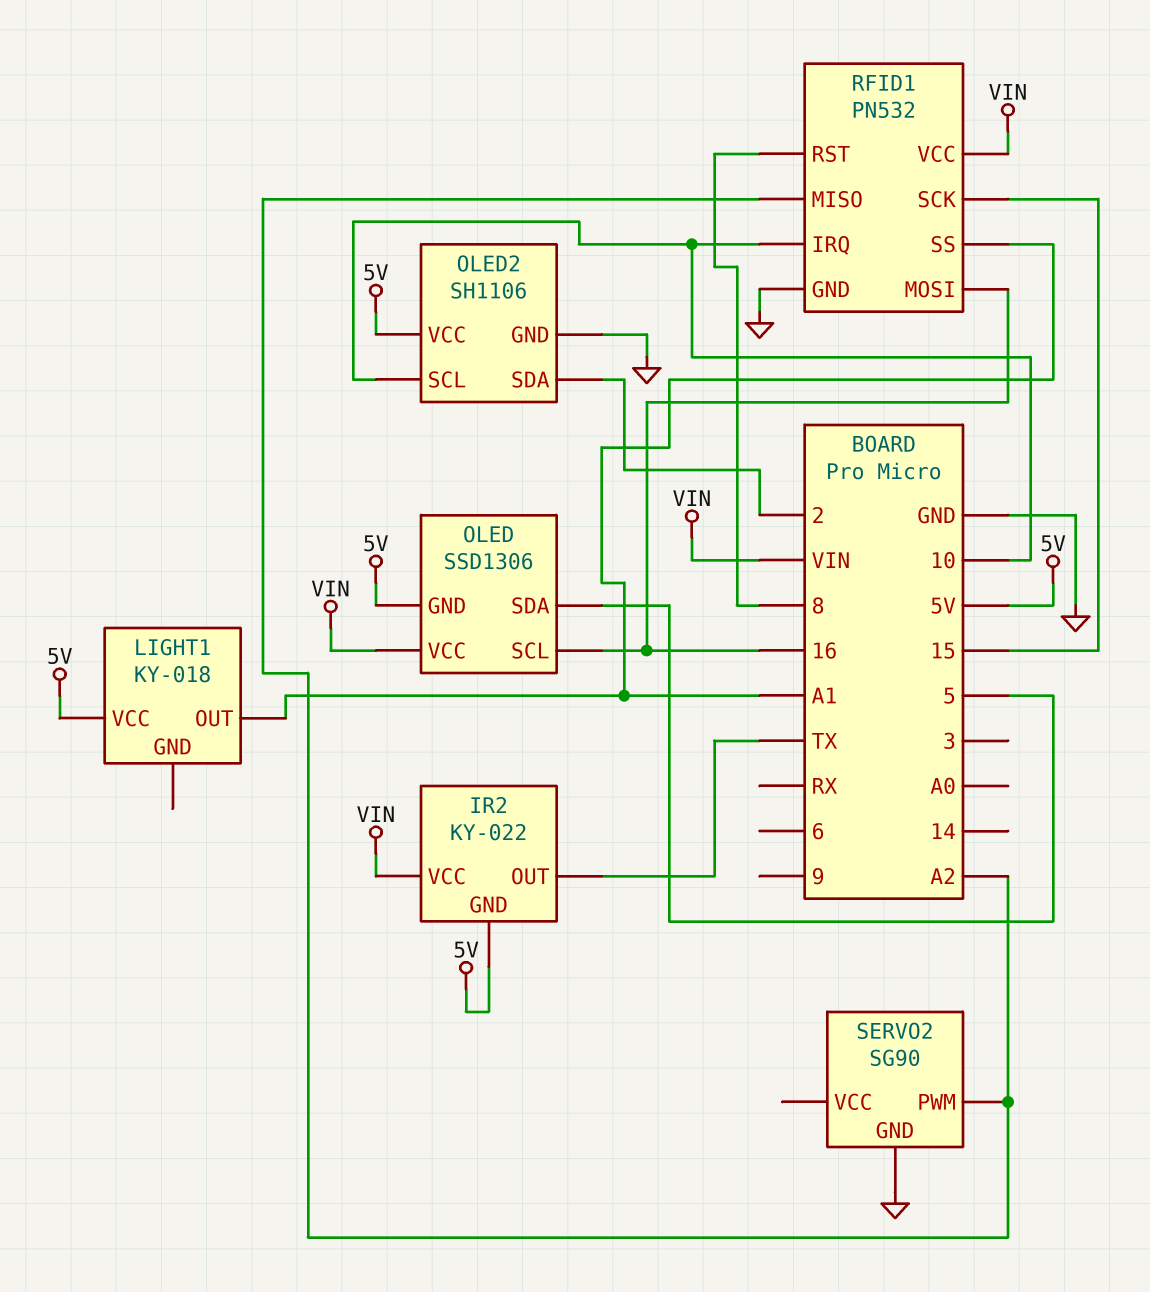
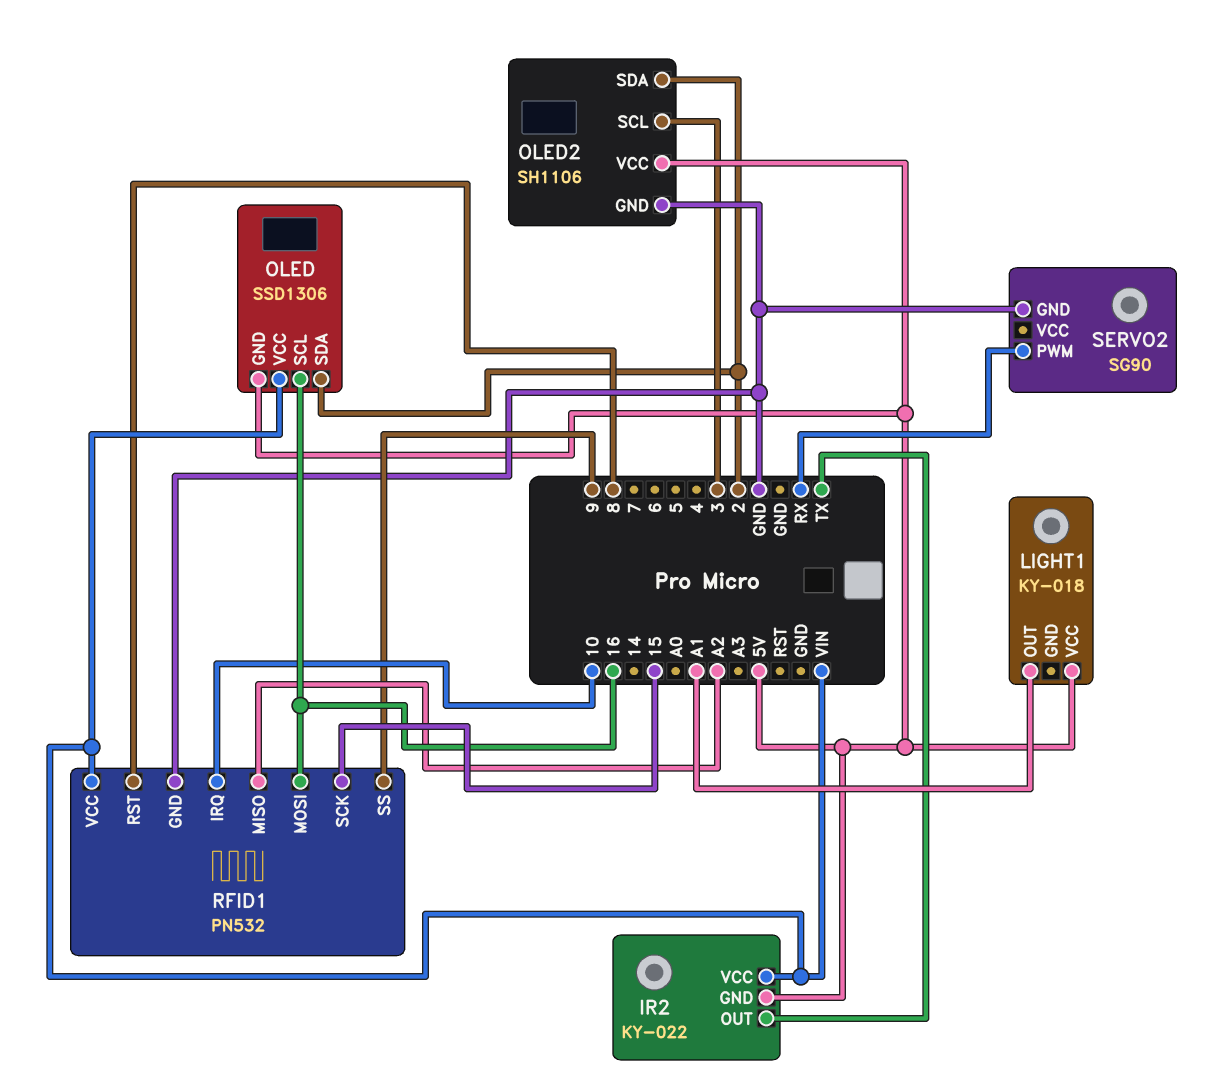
OLED pin SDA: 5 -> 2
OLED2 pin SCL: 10 -> 3
RFID1 pin SS: A1 -> 9
SERVO2 pin PWM: A2 -> RX

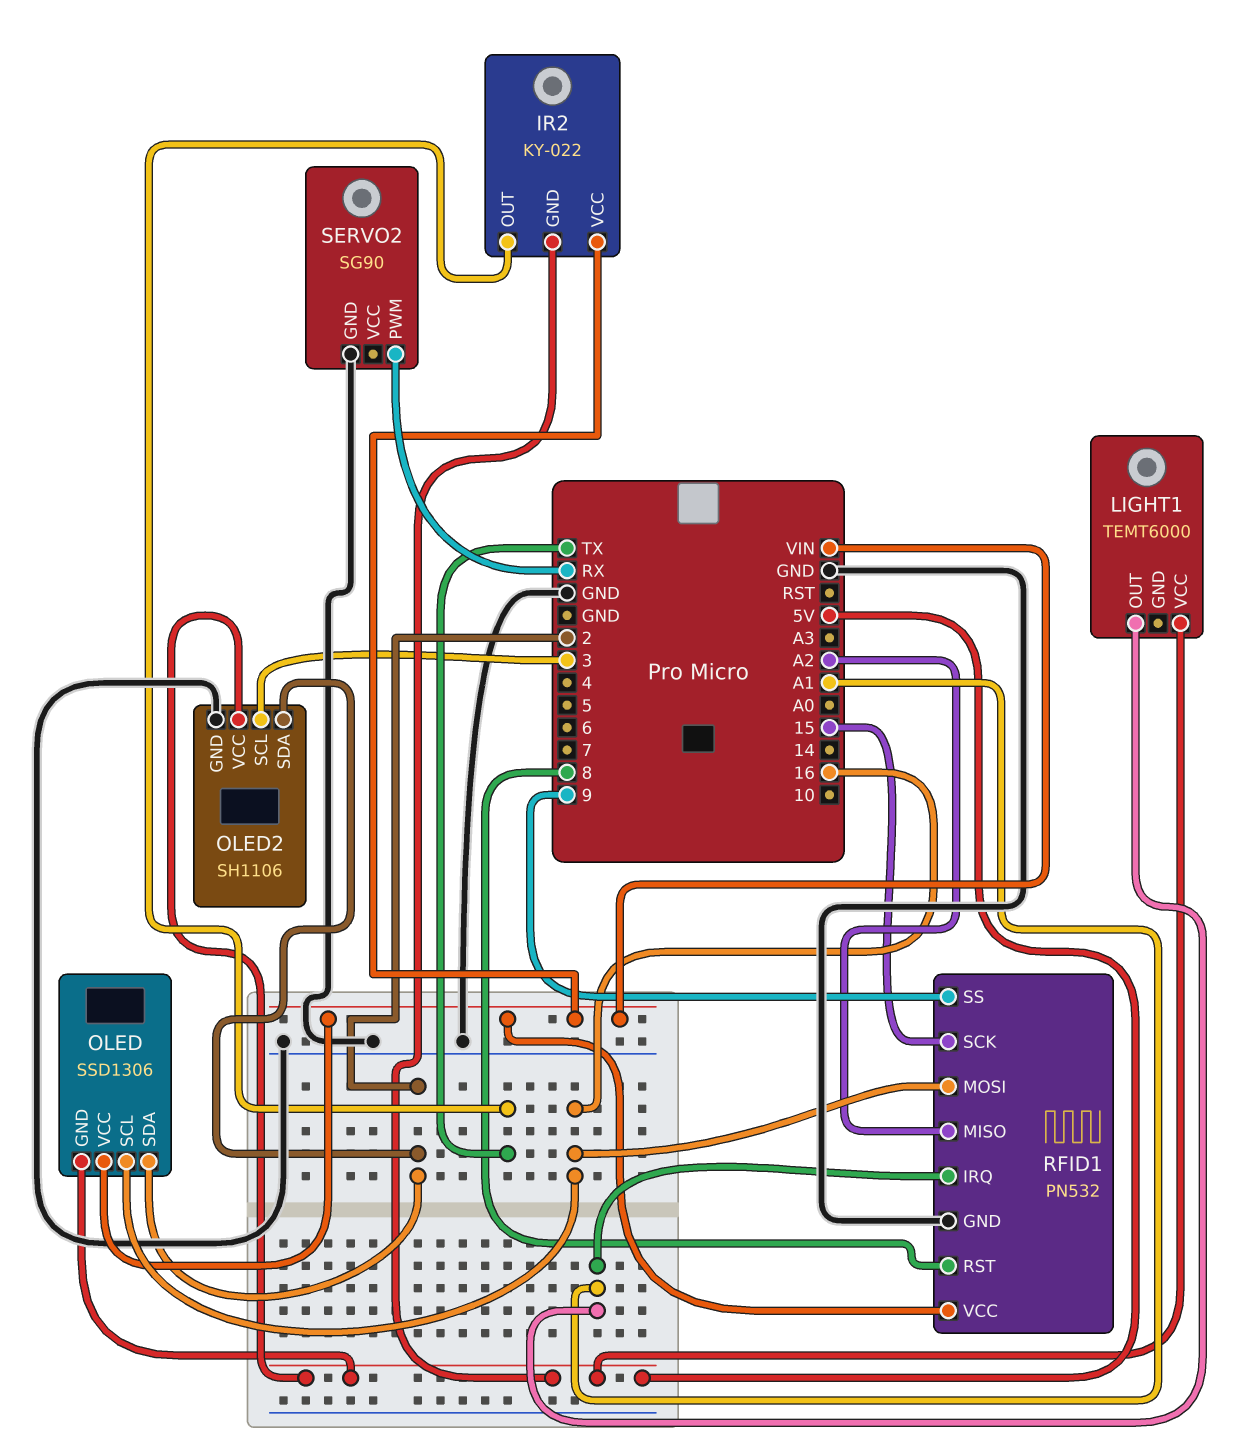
LIGHT1: KY-018 -> TEMT6000
RFID1 pin IRQ: 10 -> A1

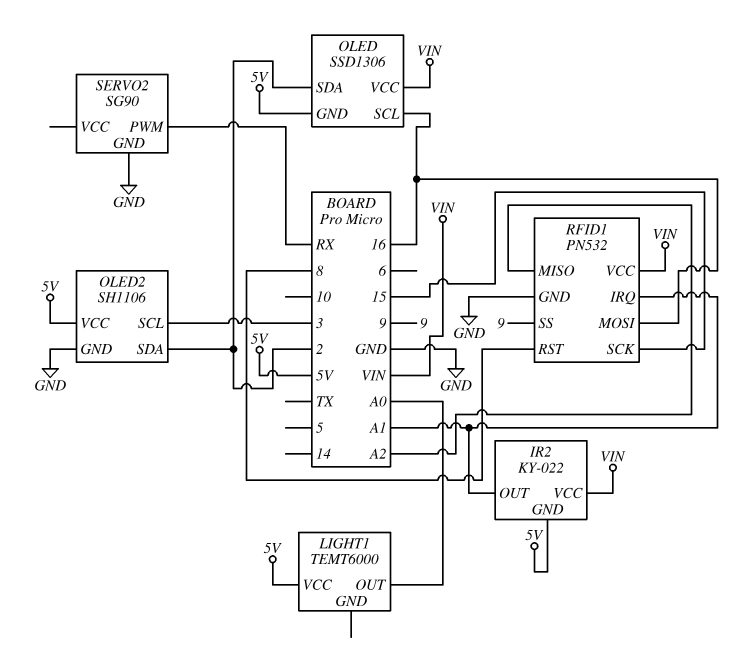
IR2 pin OUT: TX -> A1
LIGHT1 pin OUT: A1 -> A0

